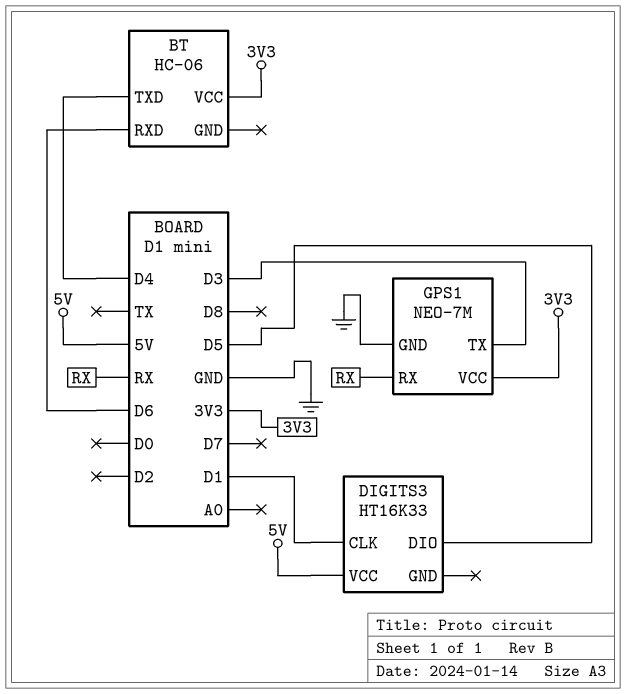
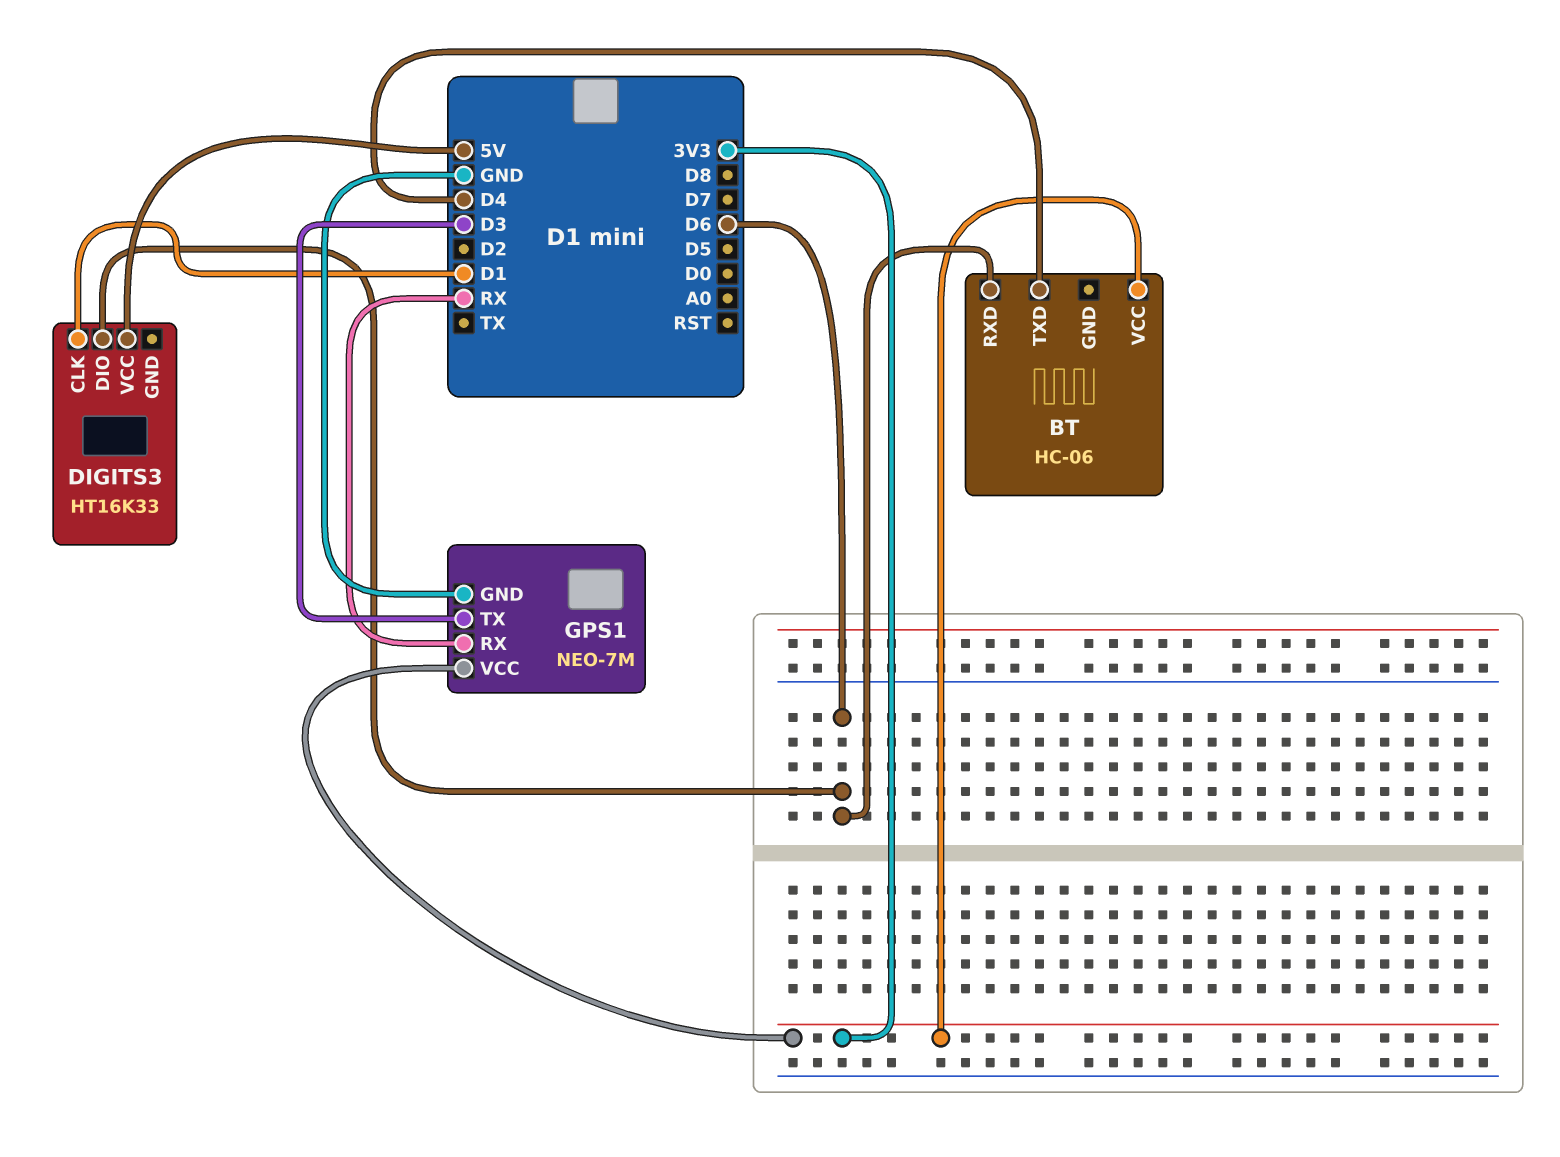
DIGITS3 pin DIO: D5 -> D6

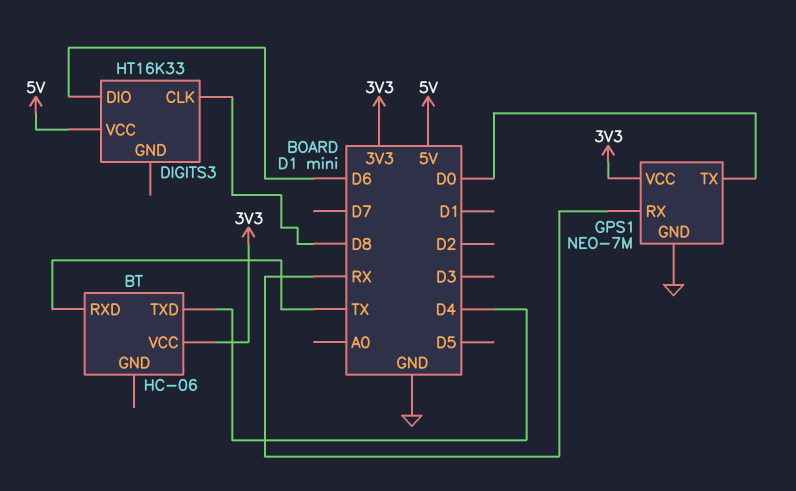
BT pin RXD: D6 -> TX
DIGITS3 pin CLK: D1 -> D8
GPS1 pin TX: D3 -> D0

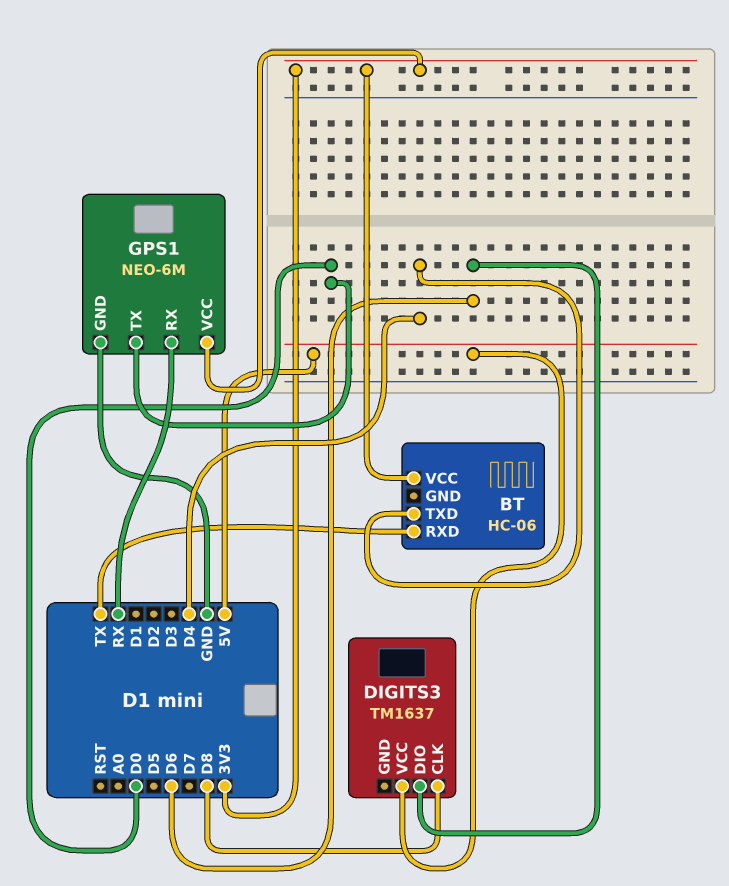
DIGITS3: HT16K33 -> TM1637
GPS1: NEO-7M -> NEO-6M

